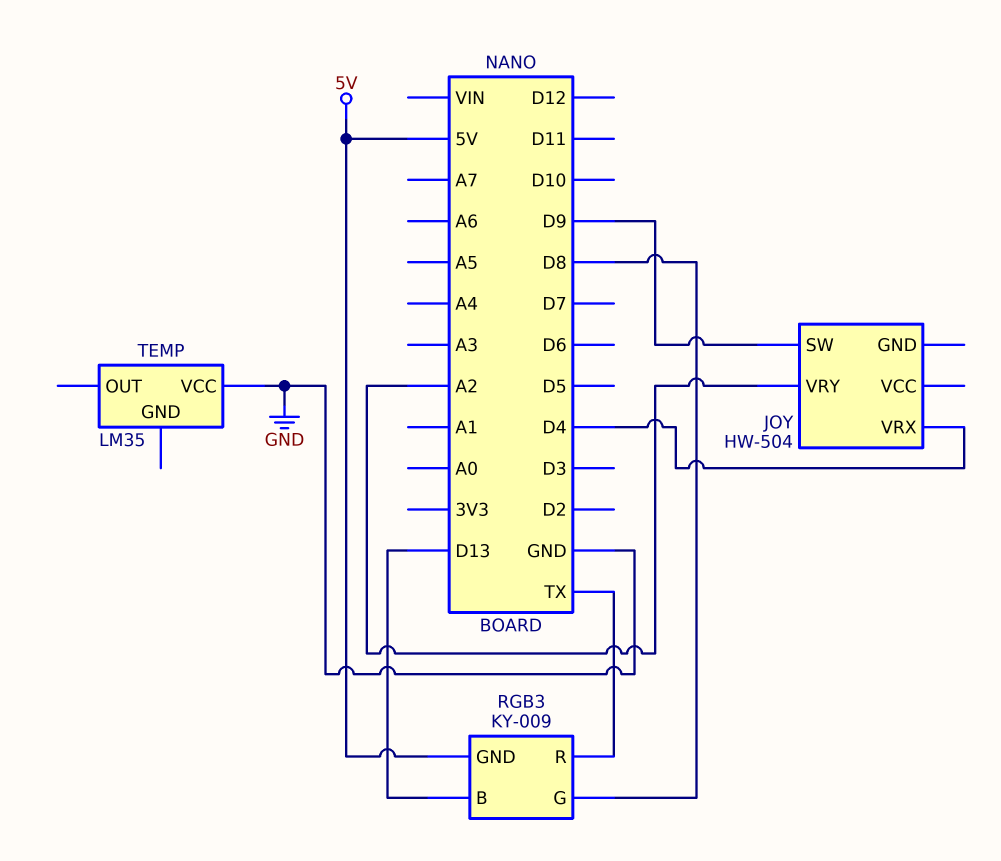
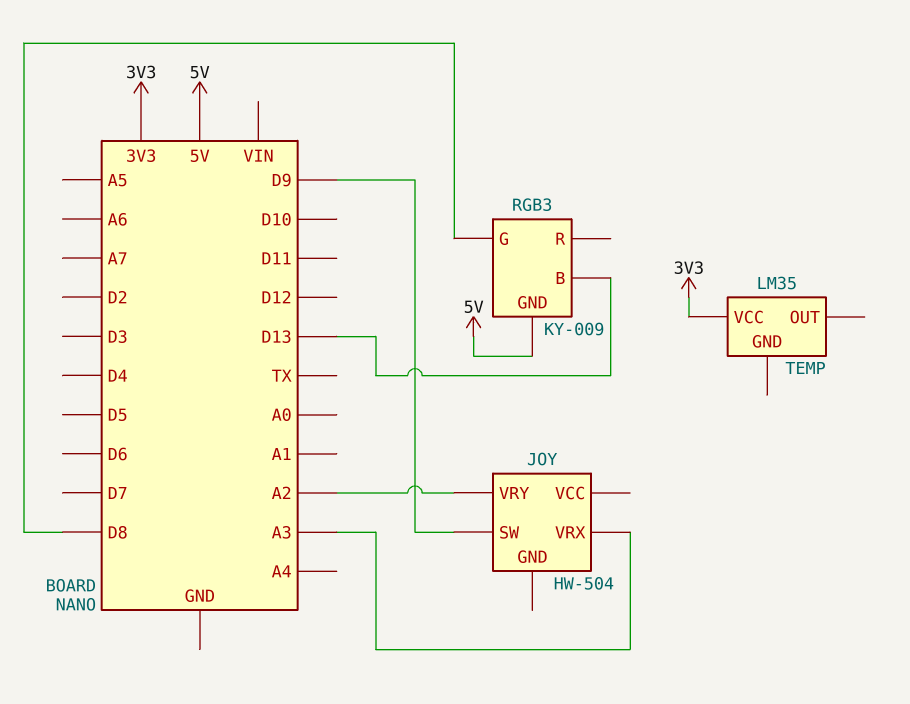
JOY pin VRX: D4 -> A3
RGB3 pin R: TX -> none
TEMP pin VCC: GND -> 3V3

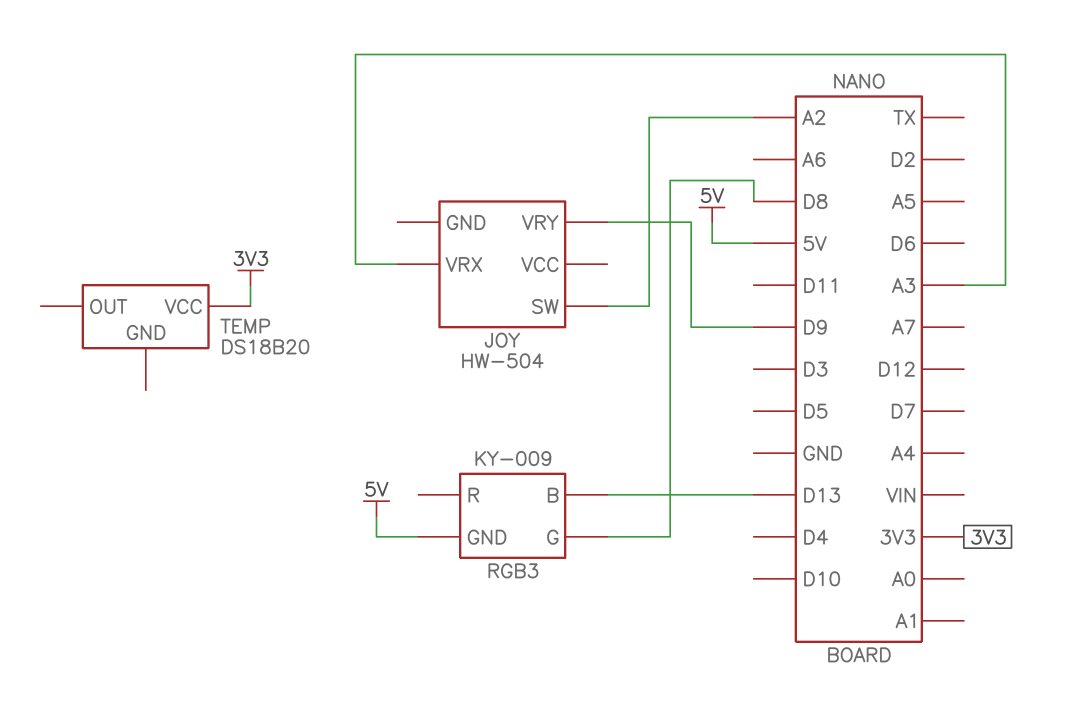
JOY pin SW: D9 -> A2
JOY pin VRY: A2 -> D9
TEMP: LM35 -> DS18B20

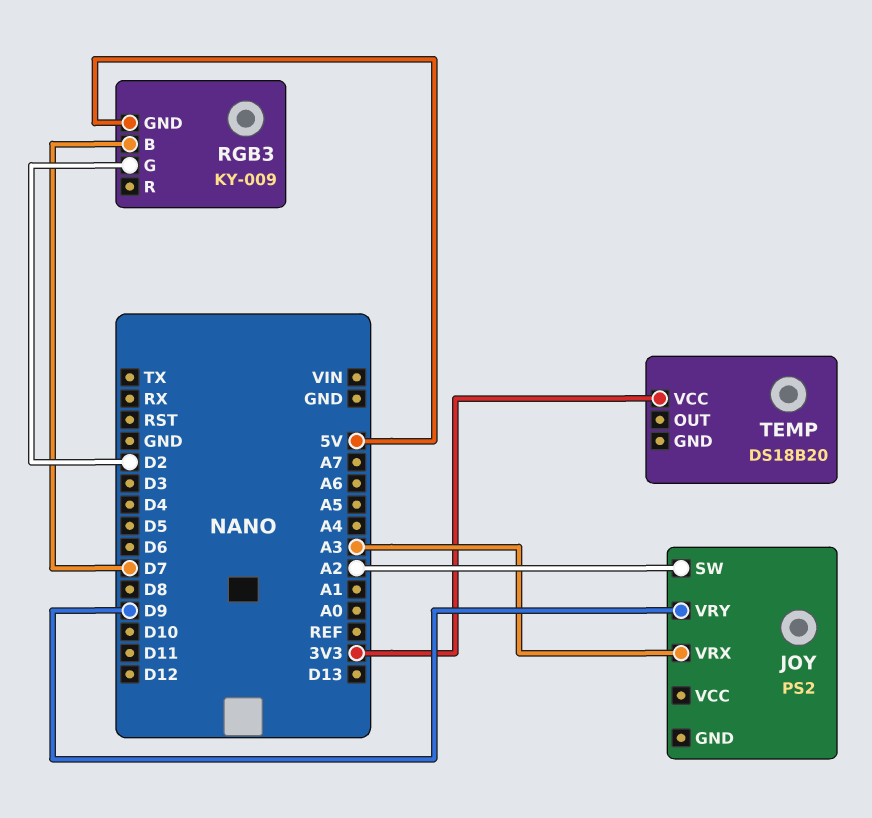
JOY: HW-504 -> PS2
RGB3 pin B: D13 -> D7
RGB3 pin G: D8 -> D2

